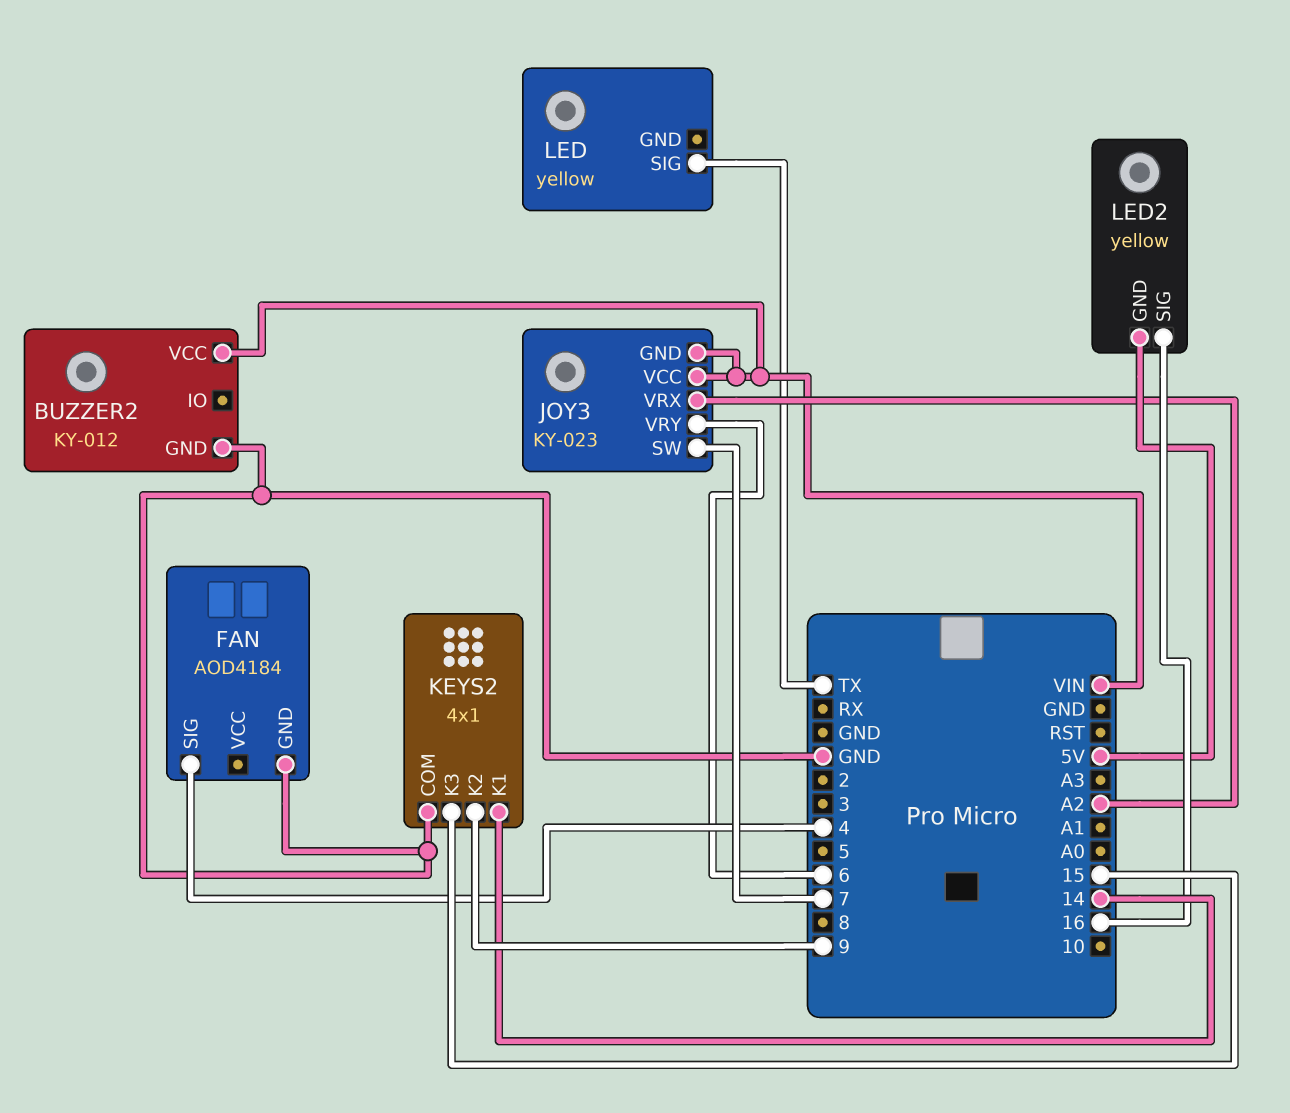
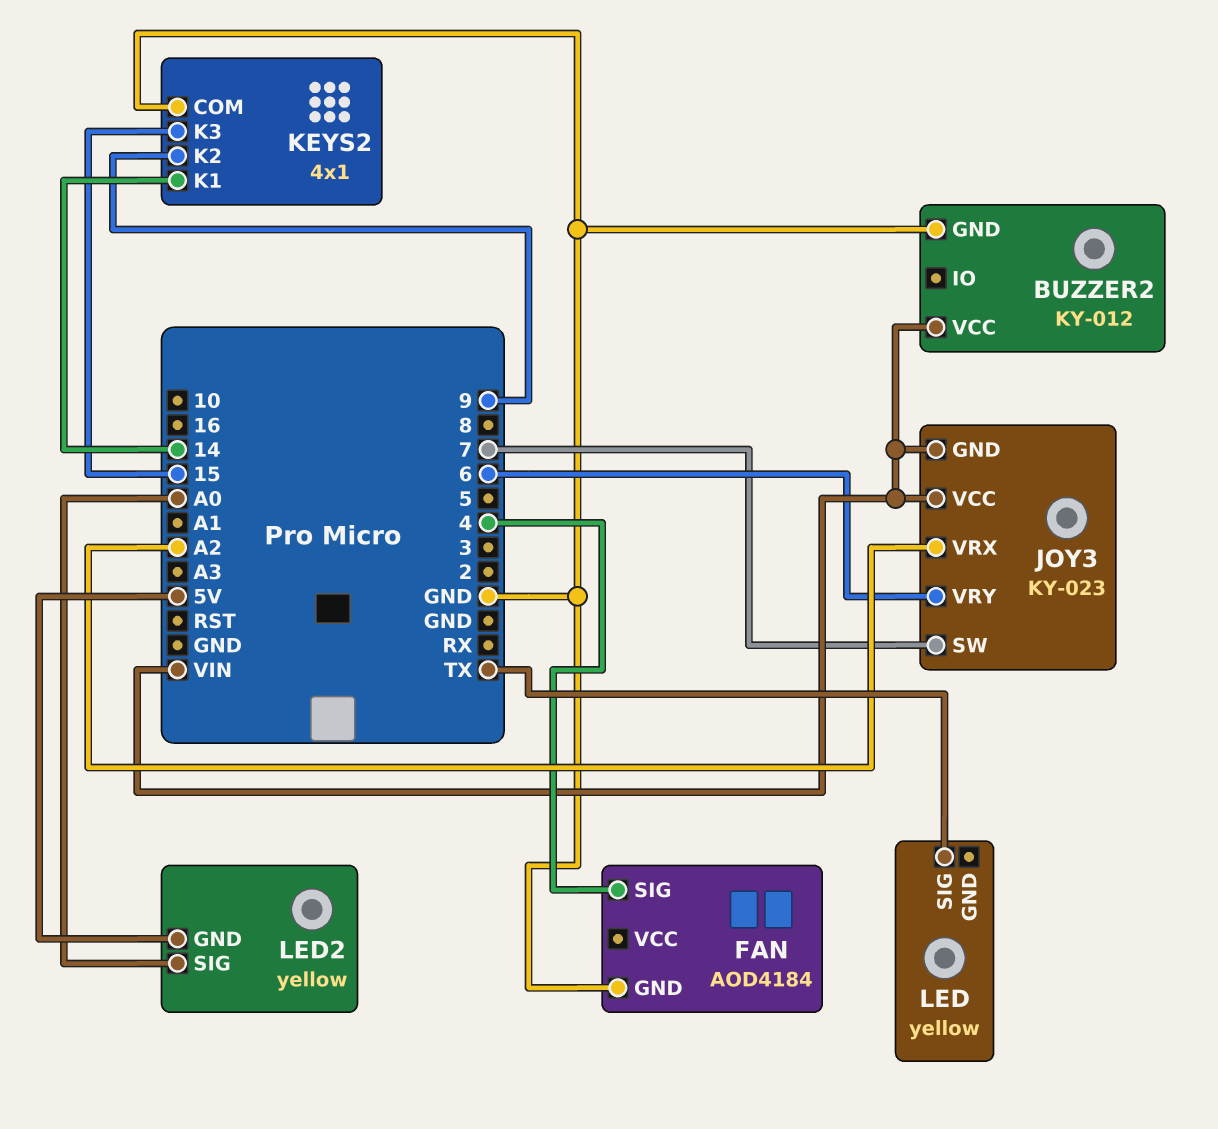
LED2 pin SIG: 16 -> A0

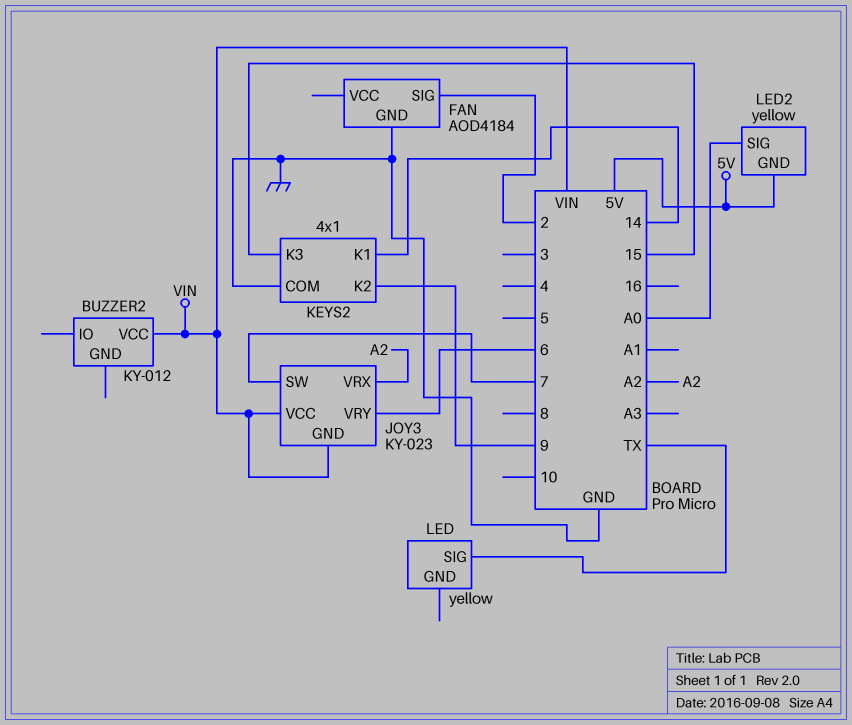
BUZZER2 pin GND: GND -> none
FAN pin SIG: 4 -> 2

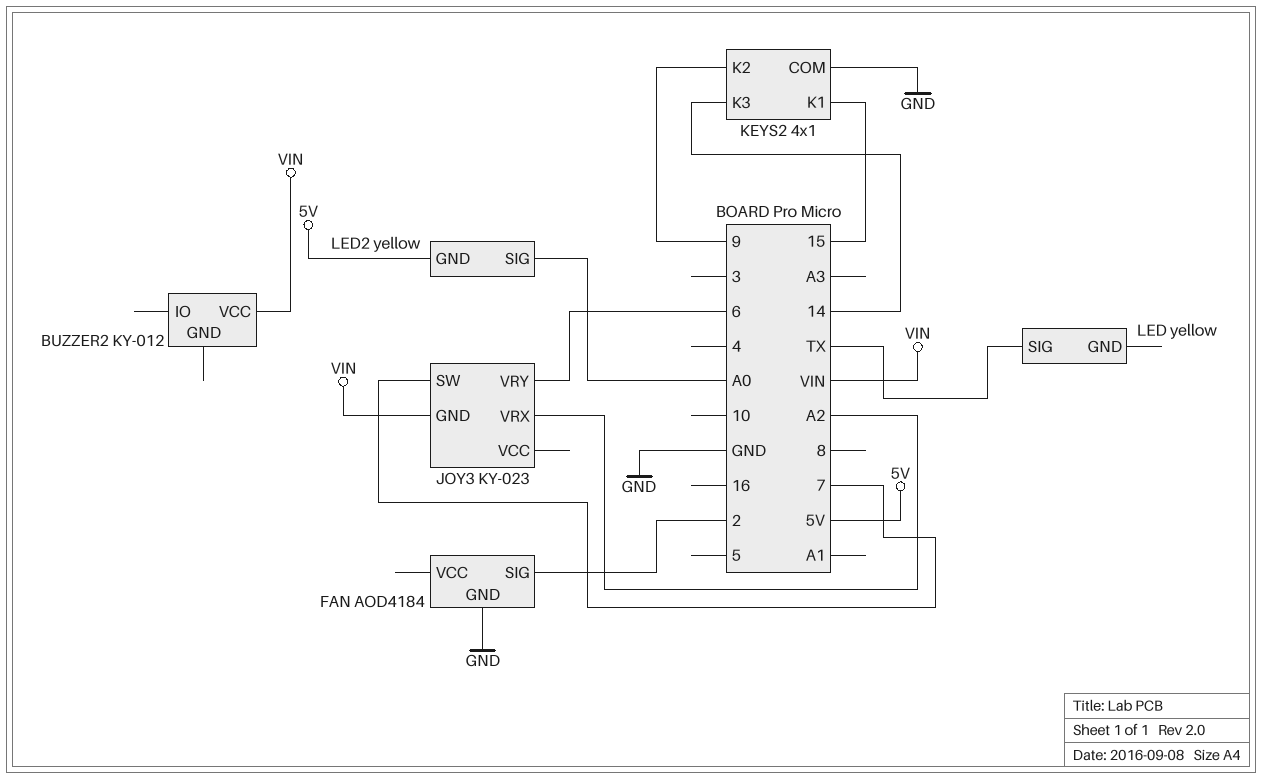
JOY3 pin VCC: VIN -> none
KEYS2 pin K1: 14 -> 15
KEYS2 pin K3: 15 -> 14

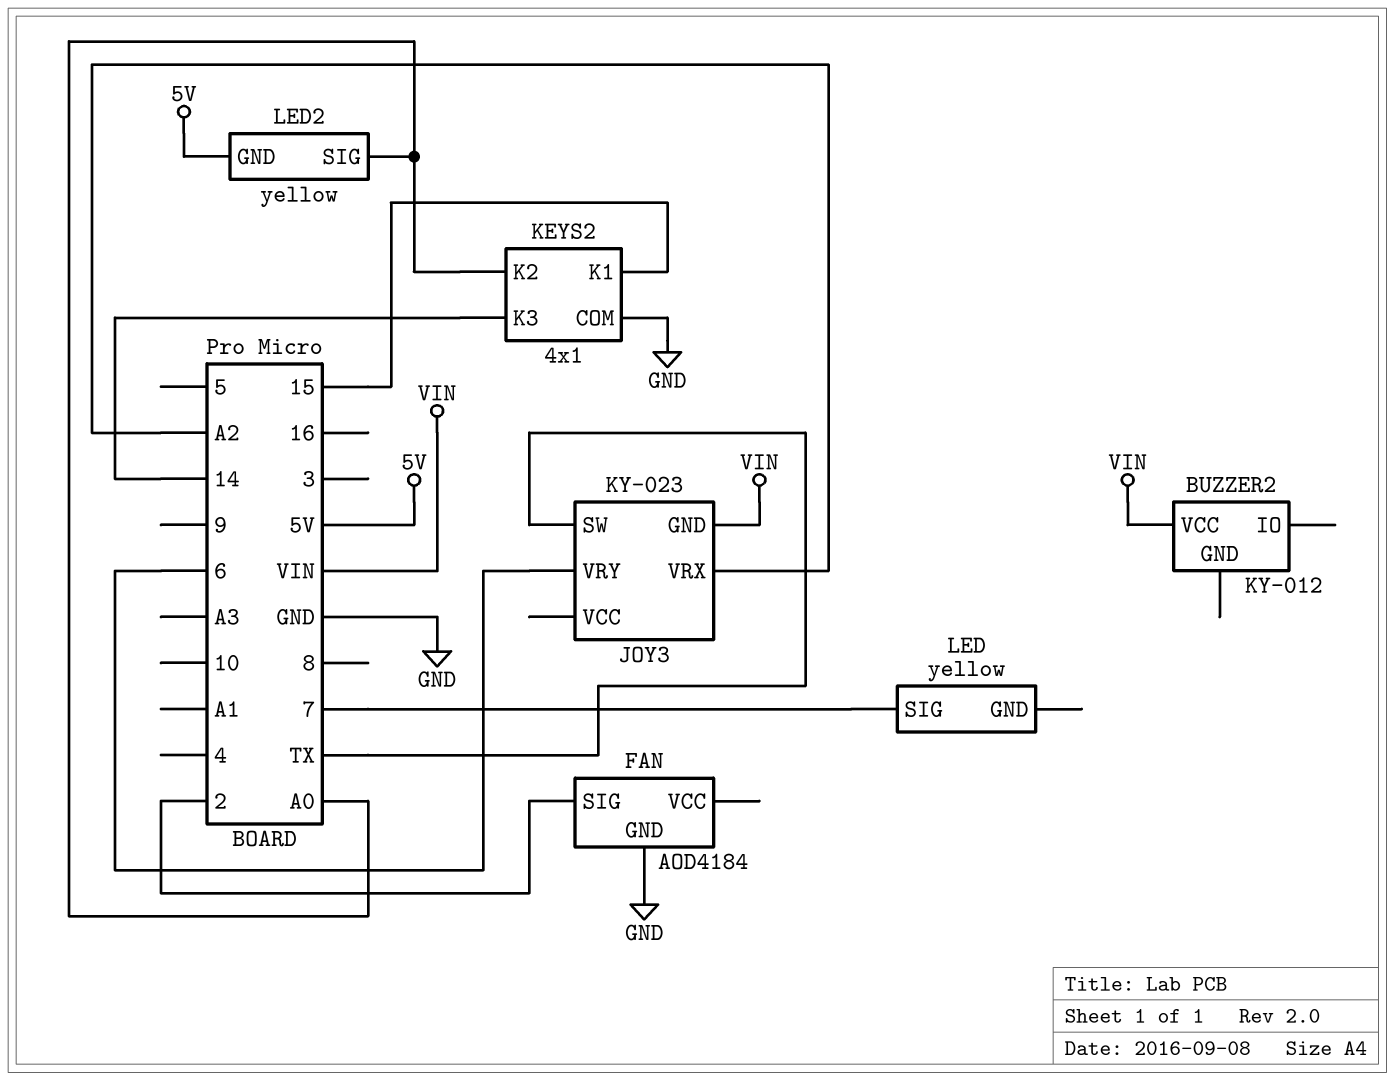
JOY3 pin SW: 7 -> TX
KEYS2 pin K2: 9 -> A0
LED pin SIG: TX -> 7

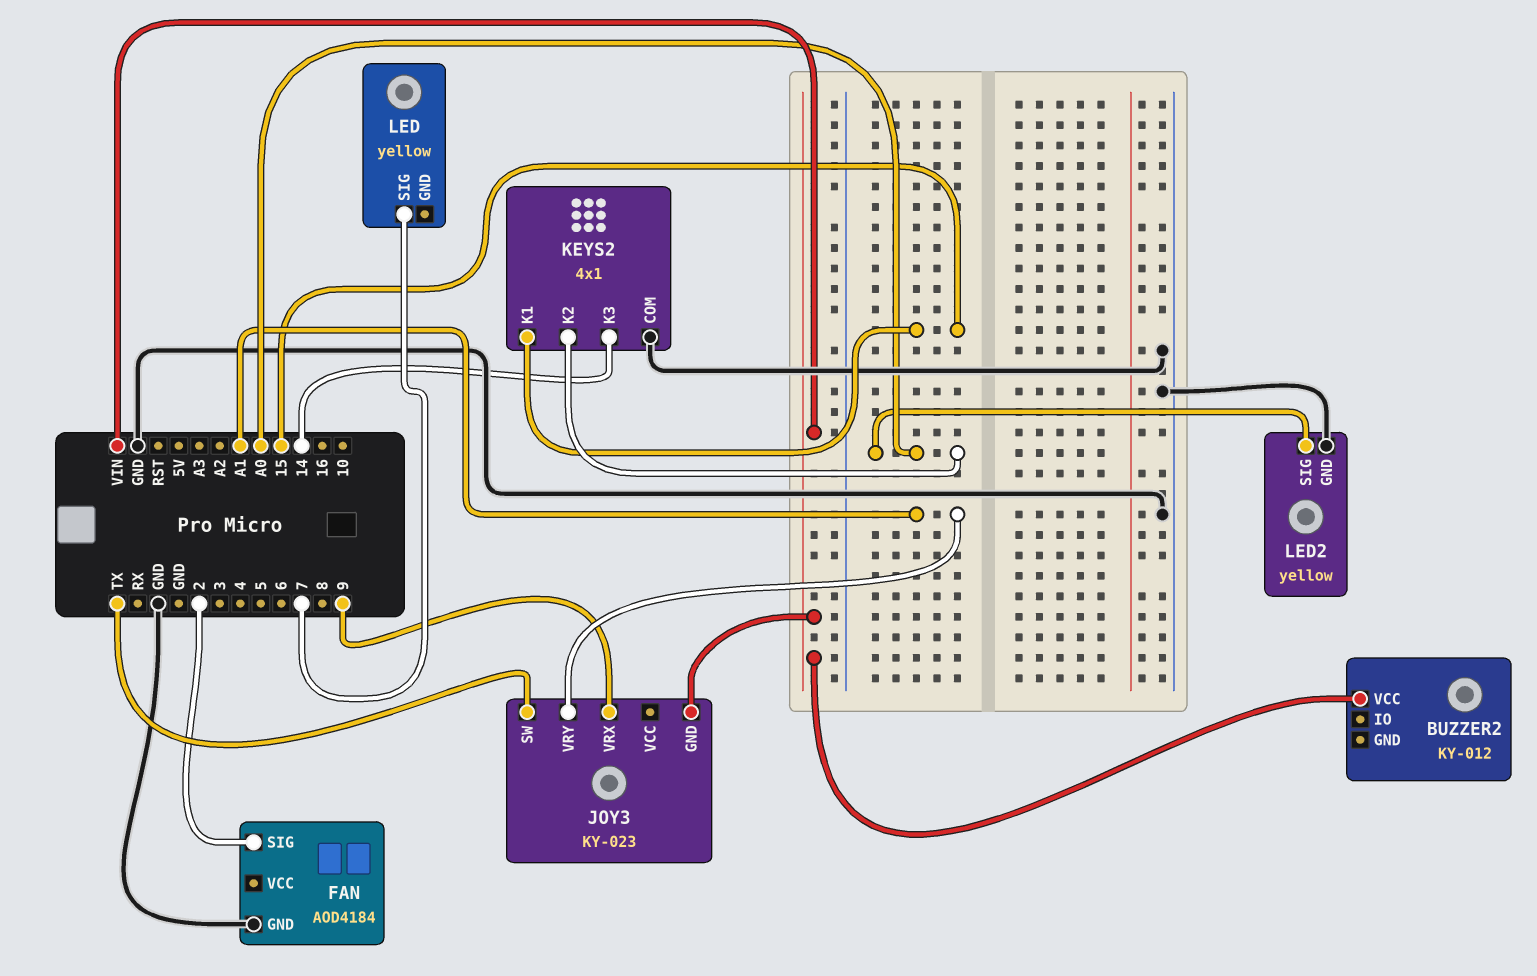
JOY3 pin VRX: A2 -> 9
JOY3 pin VRY: 6 -> A1
LED2 pin GND: 5V -> GND

